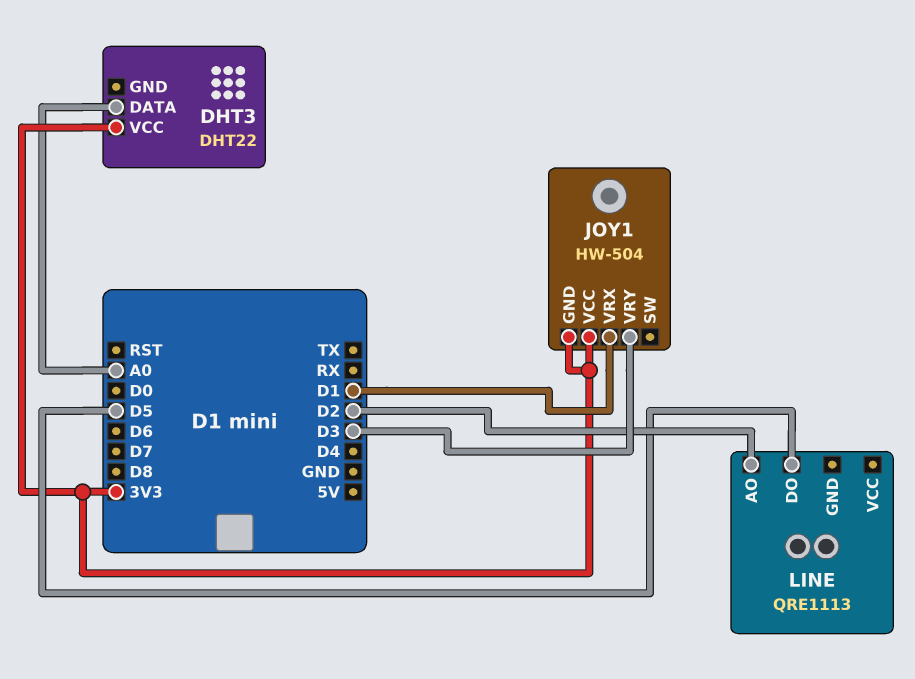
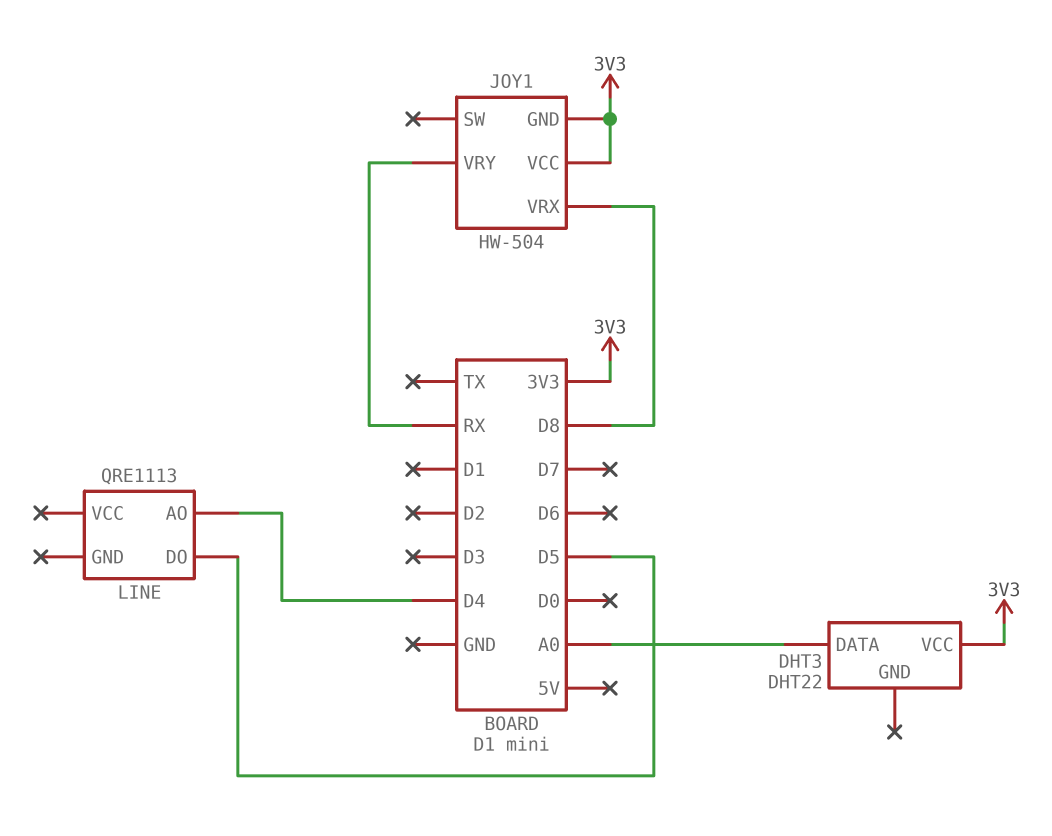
JOY1 pin VRX: D1 -> D8
JOY1 pin VRY: D3 -> RX
LINE pin AO: D2 -> D4

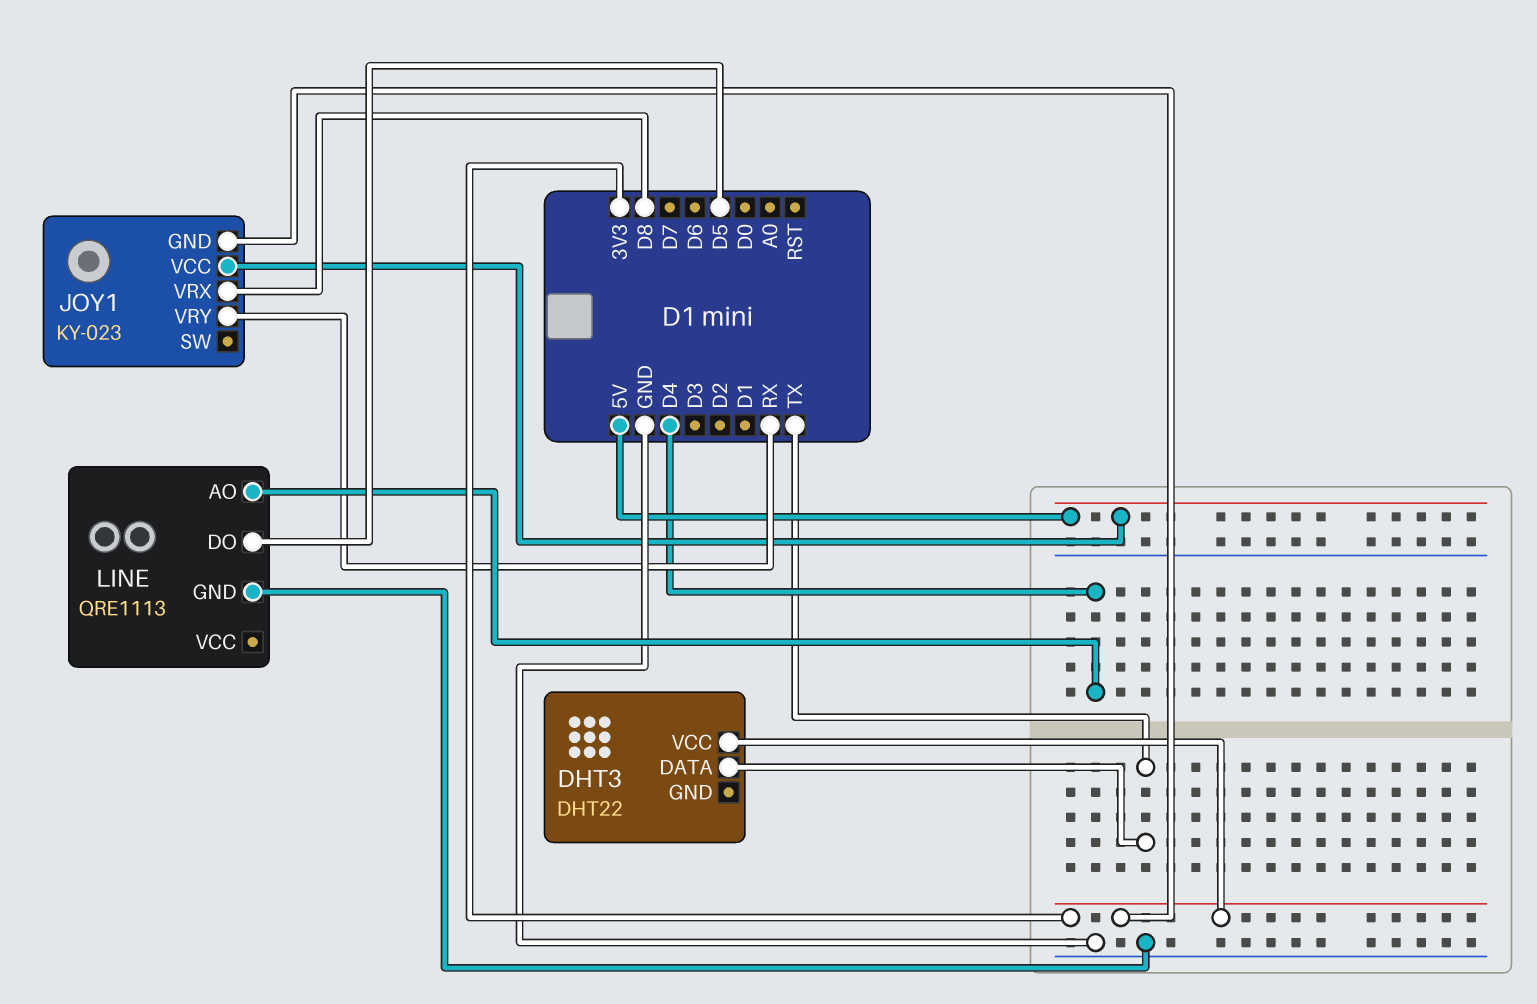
DHT3 pin DATA: A0 -> TX
JOY1: HW-504 -> KY-023
JOY1 pin VCC: 3V3 -> 5V
LINE pin GND: none -> GND

